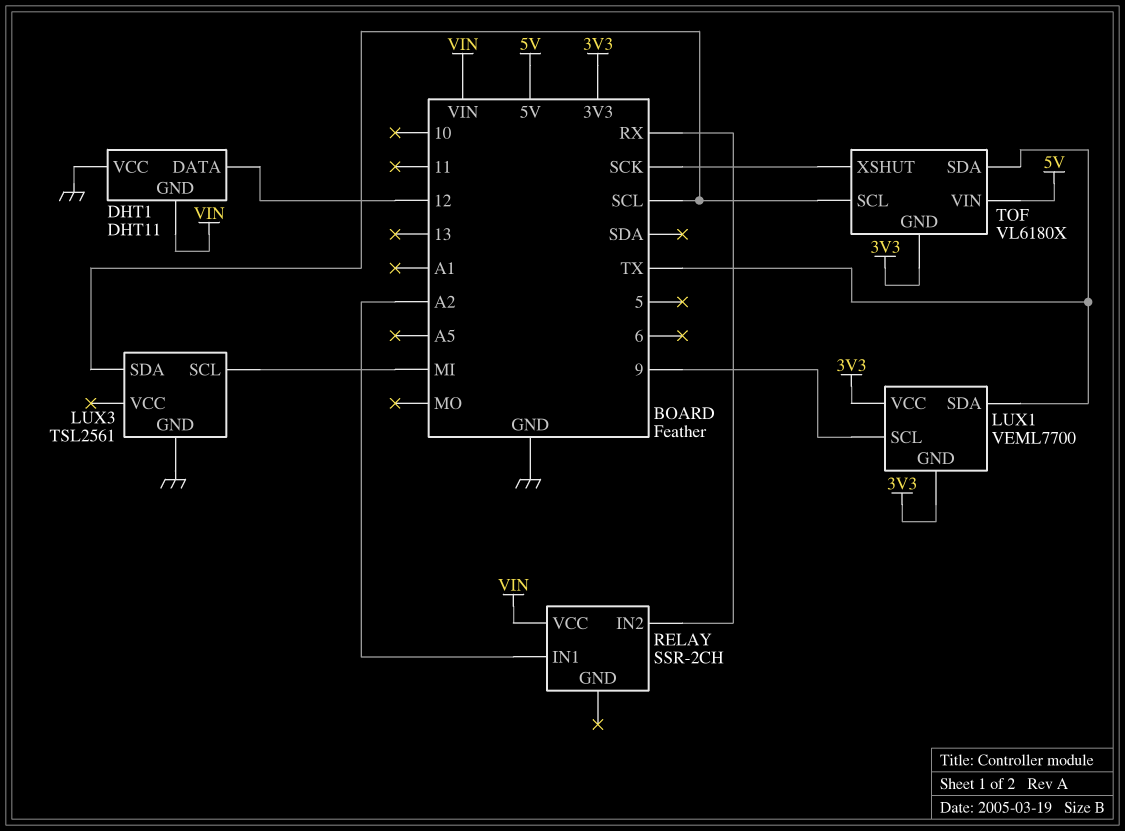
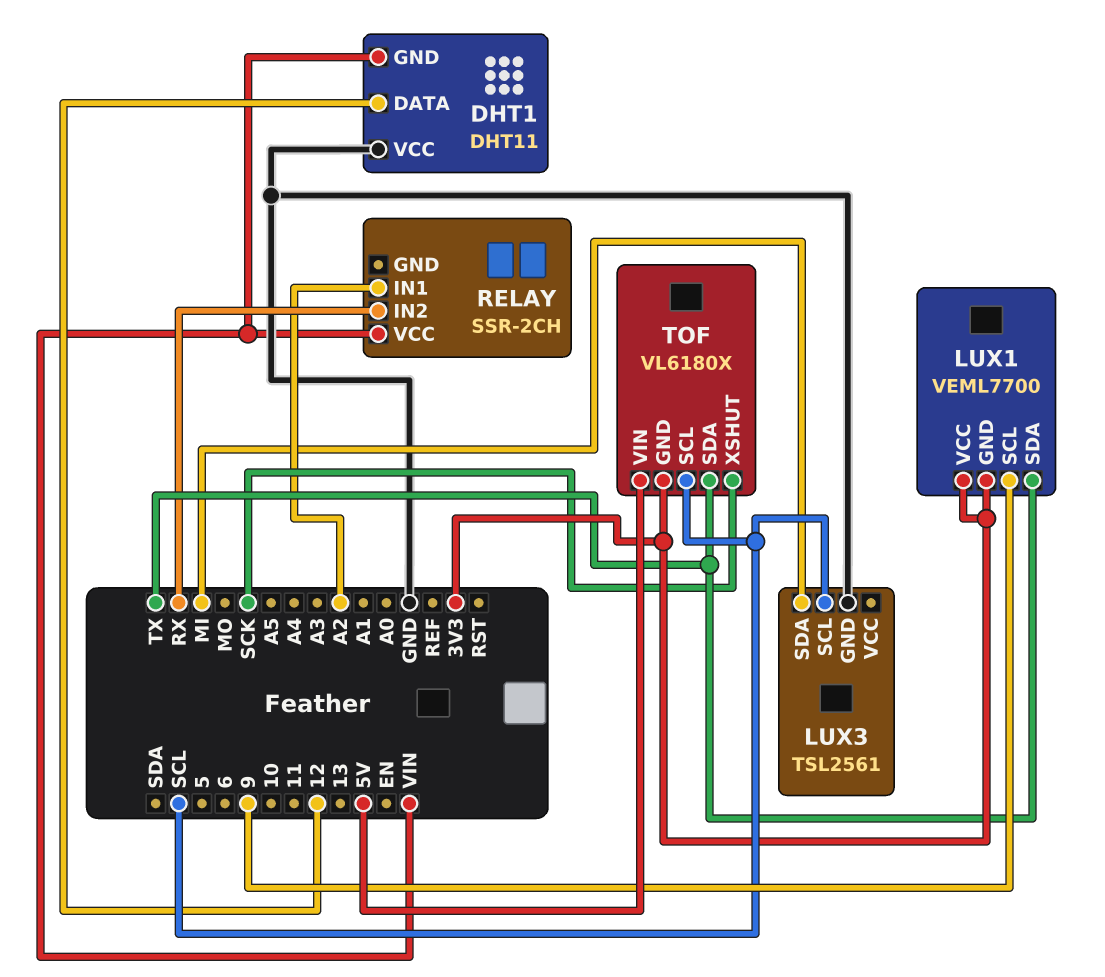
LUX3 pin SCL: MI -> SCL
LUX3 pin SDA: SCL -> MI

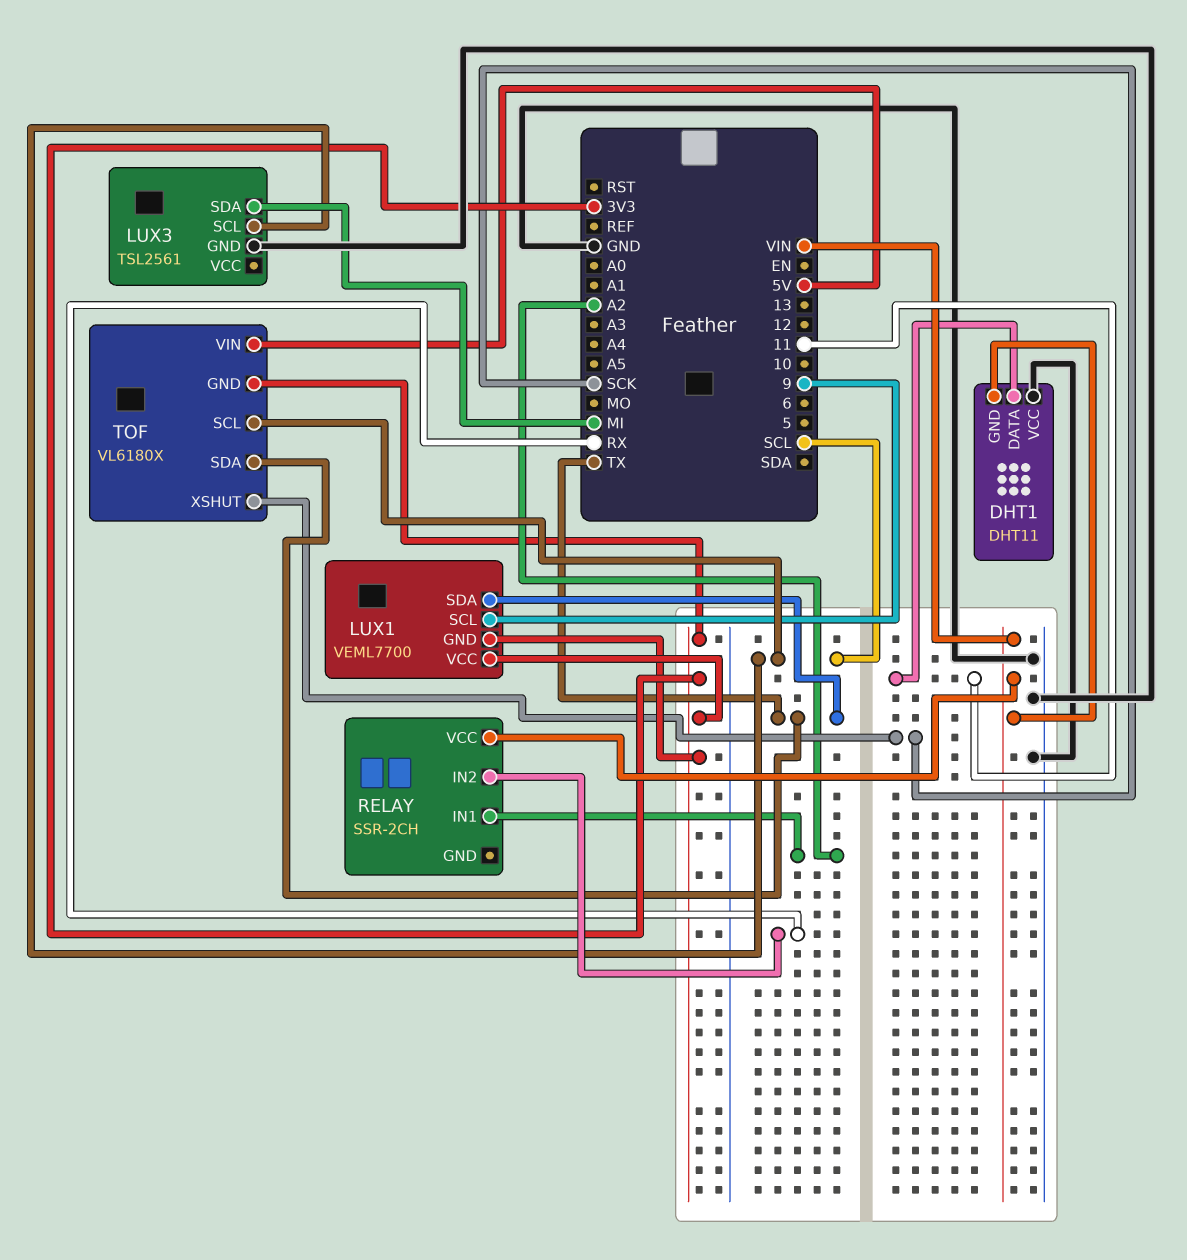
DHT1 pin DATA: 12 -> 11

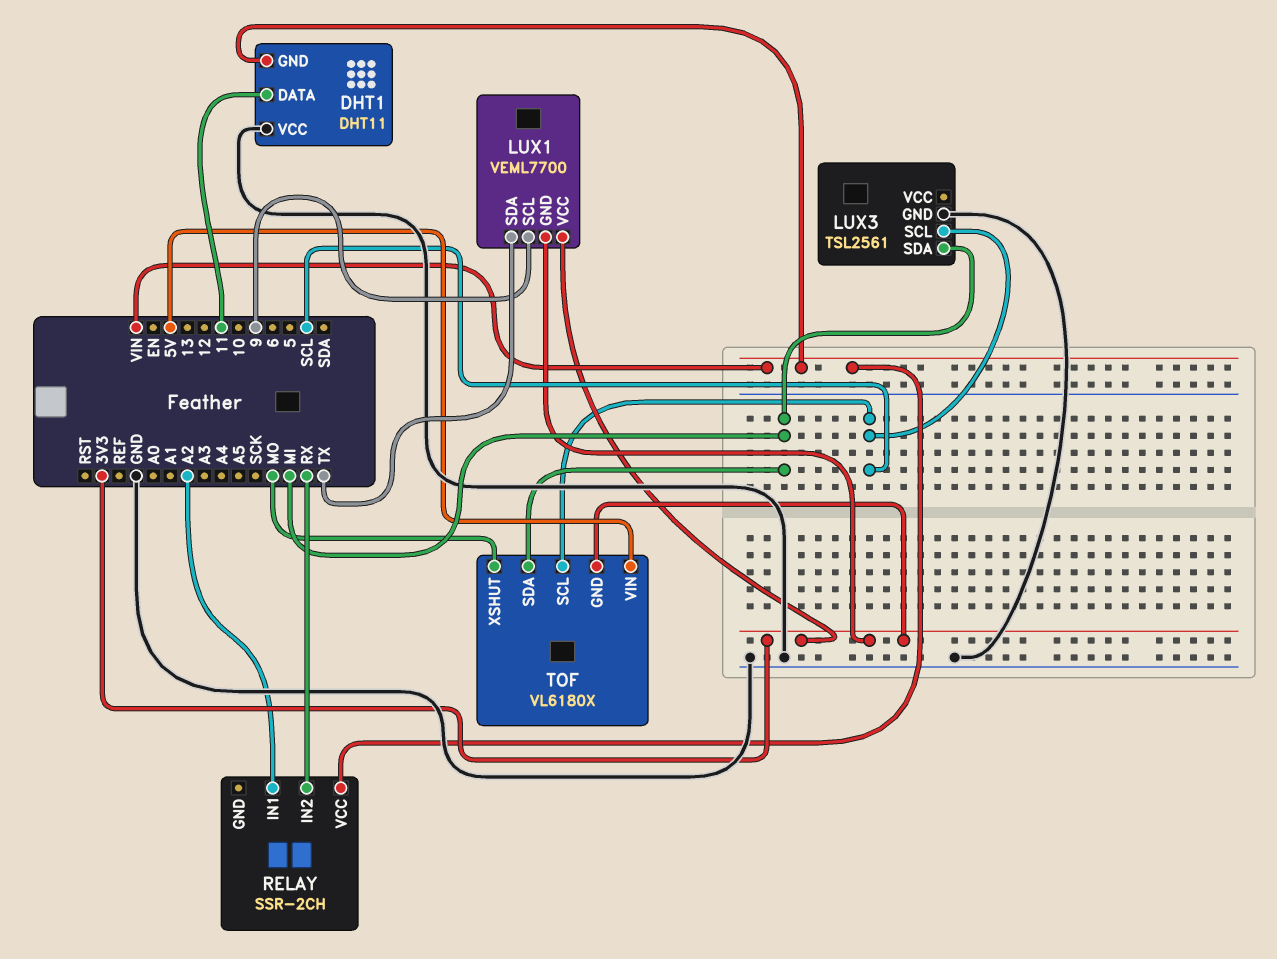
TOF pin SDA: TX -> MI
TOF pin XSHUT: SCK -> MO

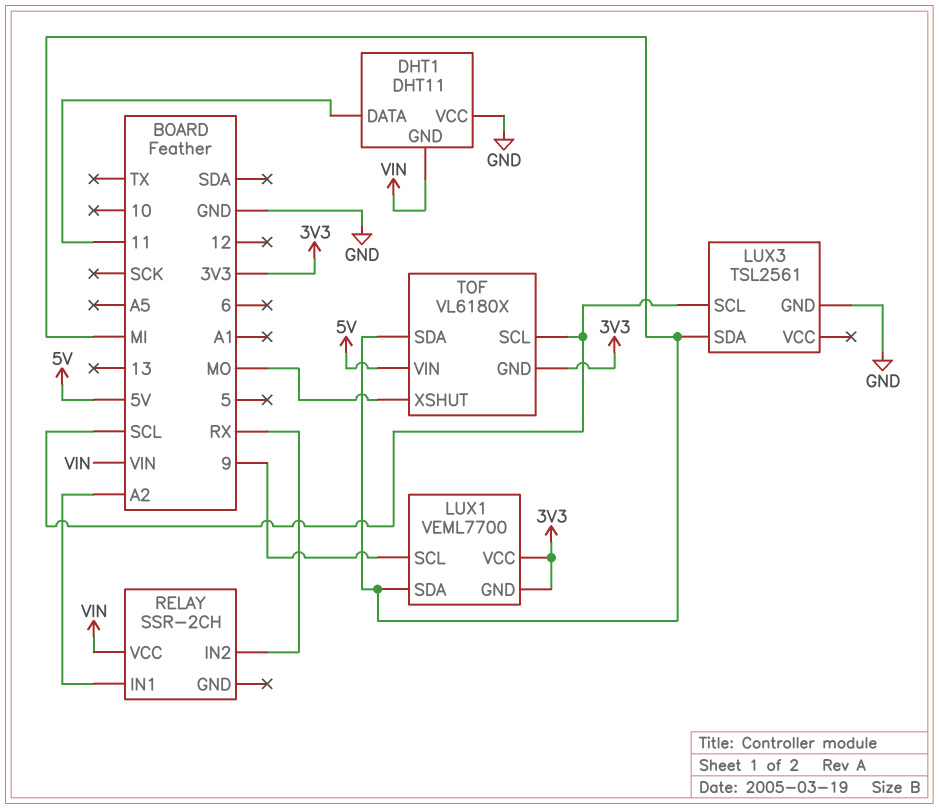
LUX1 pin SDA: TX -> MI

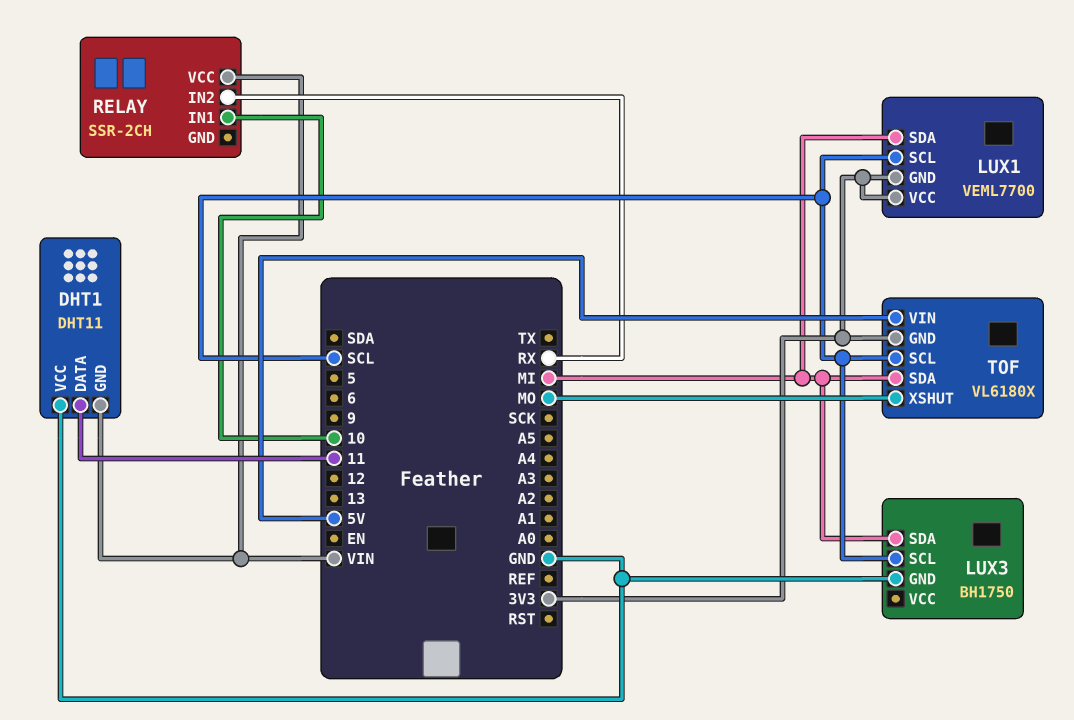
LUX1 pin SCL: 9 -> SCL
LUX3: TSL2561 -> BH1750
RELAY pin IN1: A2 -> 10

